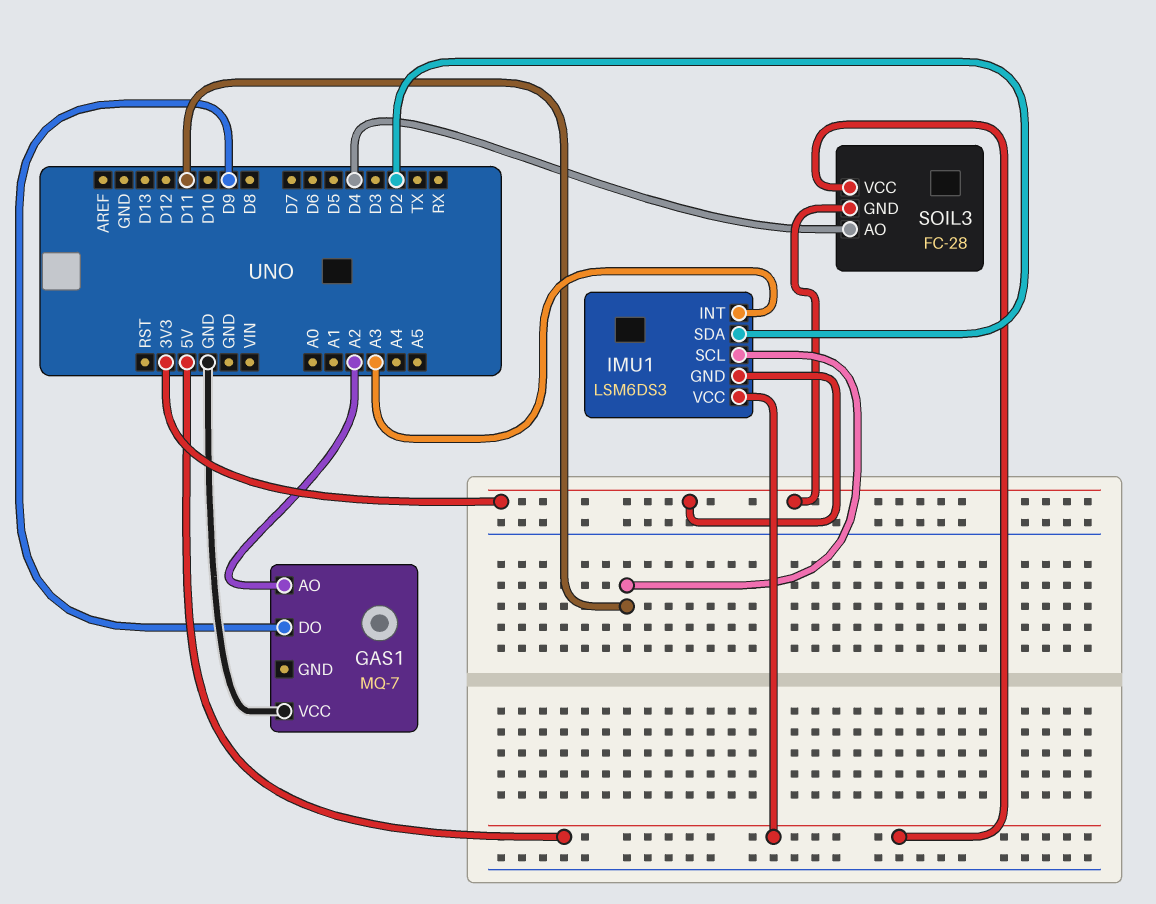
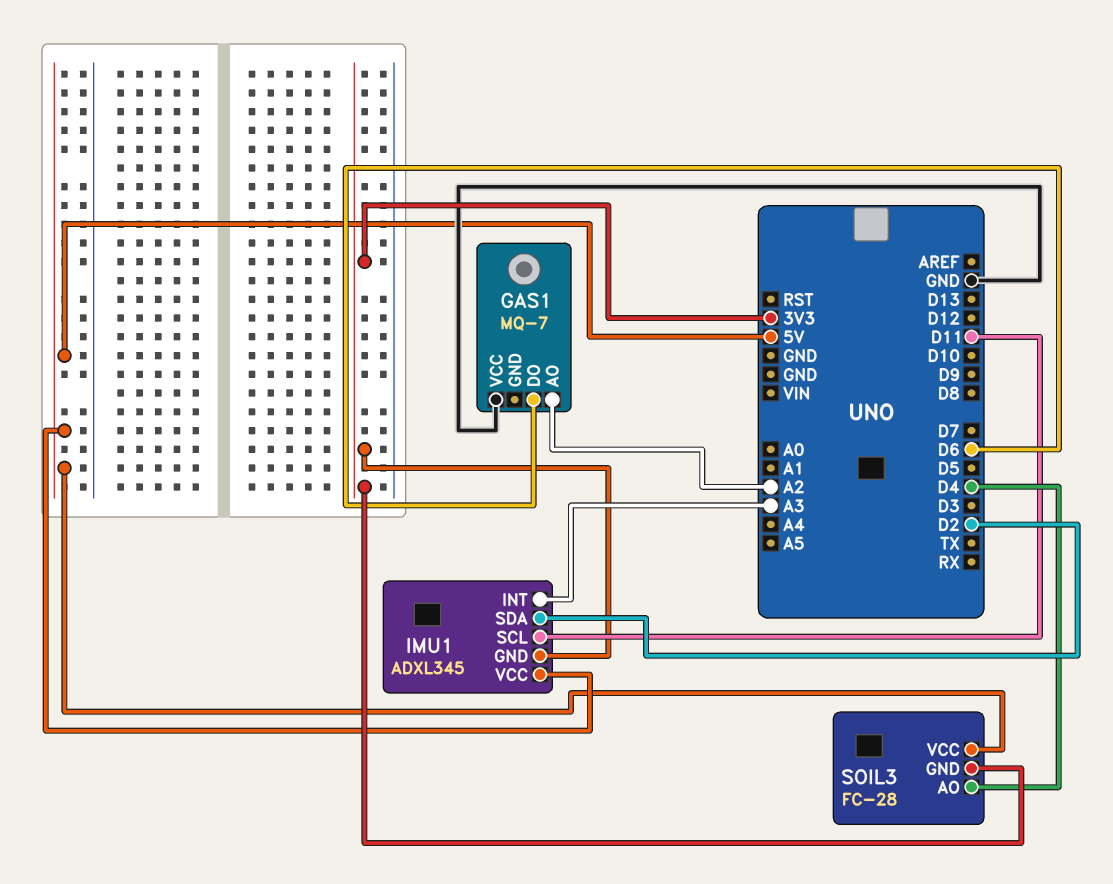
GAS1 pin DO: D9 -> D6
IMU1: LSM6DS3 -> ADXL345

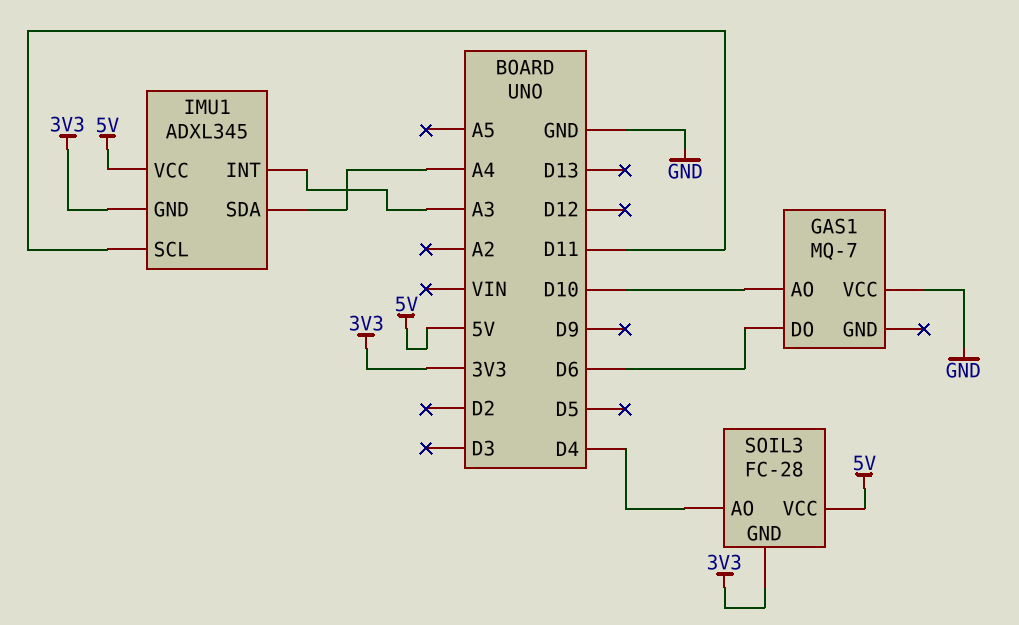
GAS1 pin AO: A2 -> D10
IMU1 pin SDA: D2 -> A4

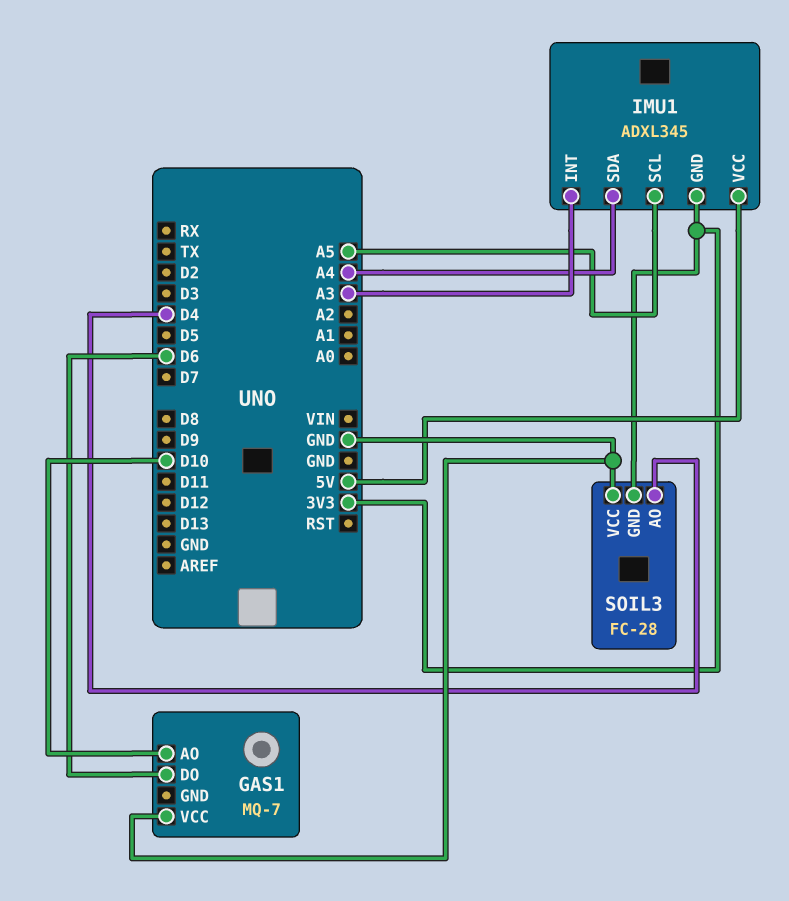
IMU1 pin SCL: D11 -> A5
SOIL3 pin VCC: 5V -> GND

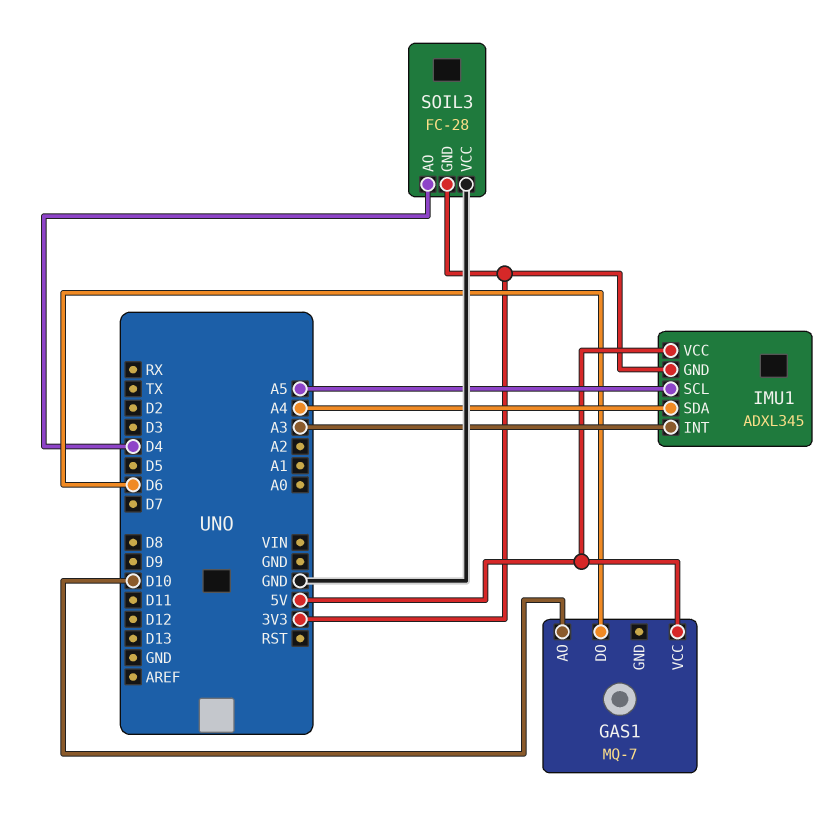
GAS1 pin VCC: GND -> 5V

